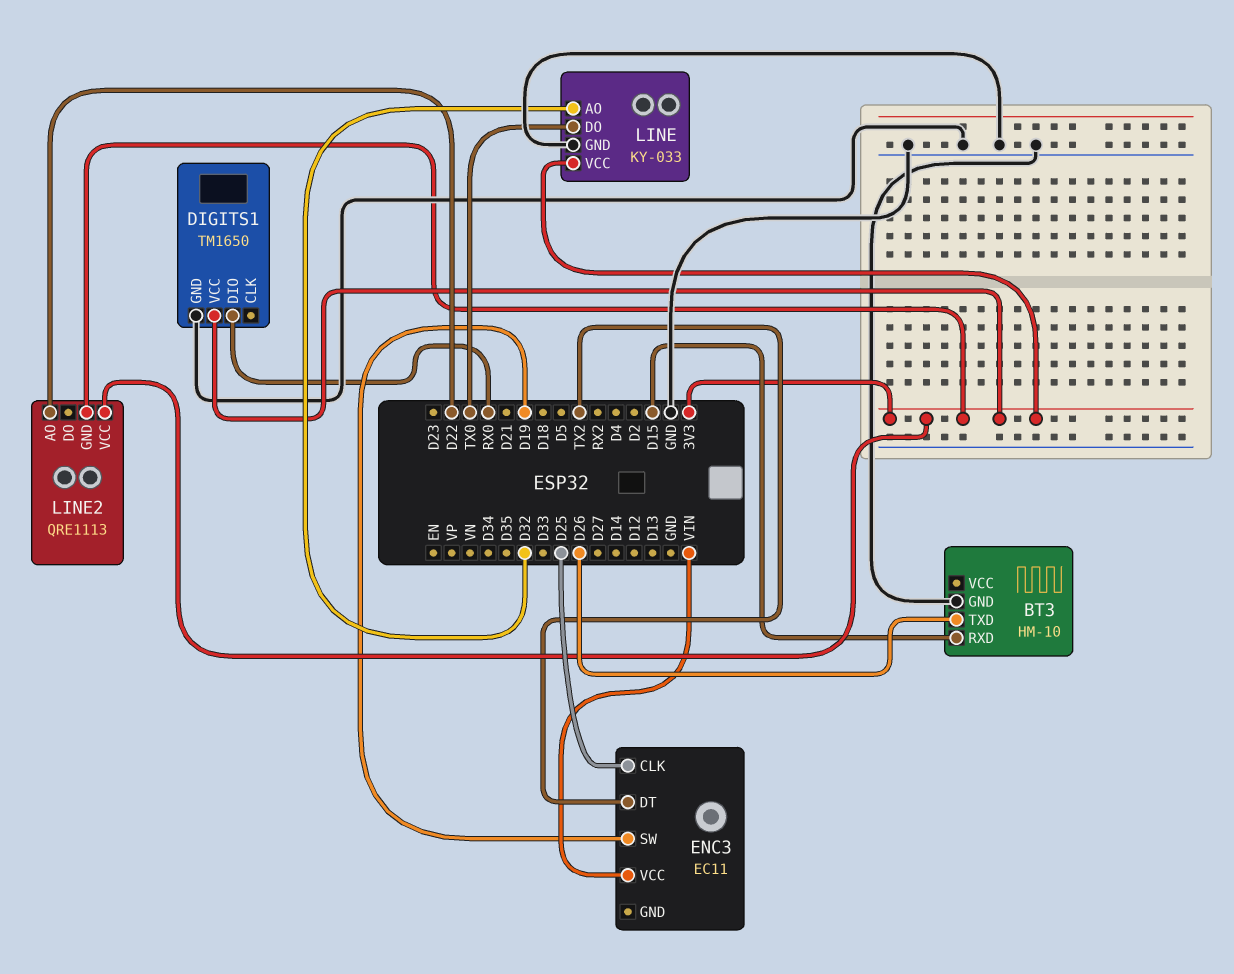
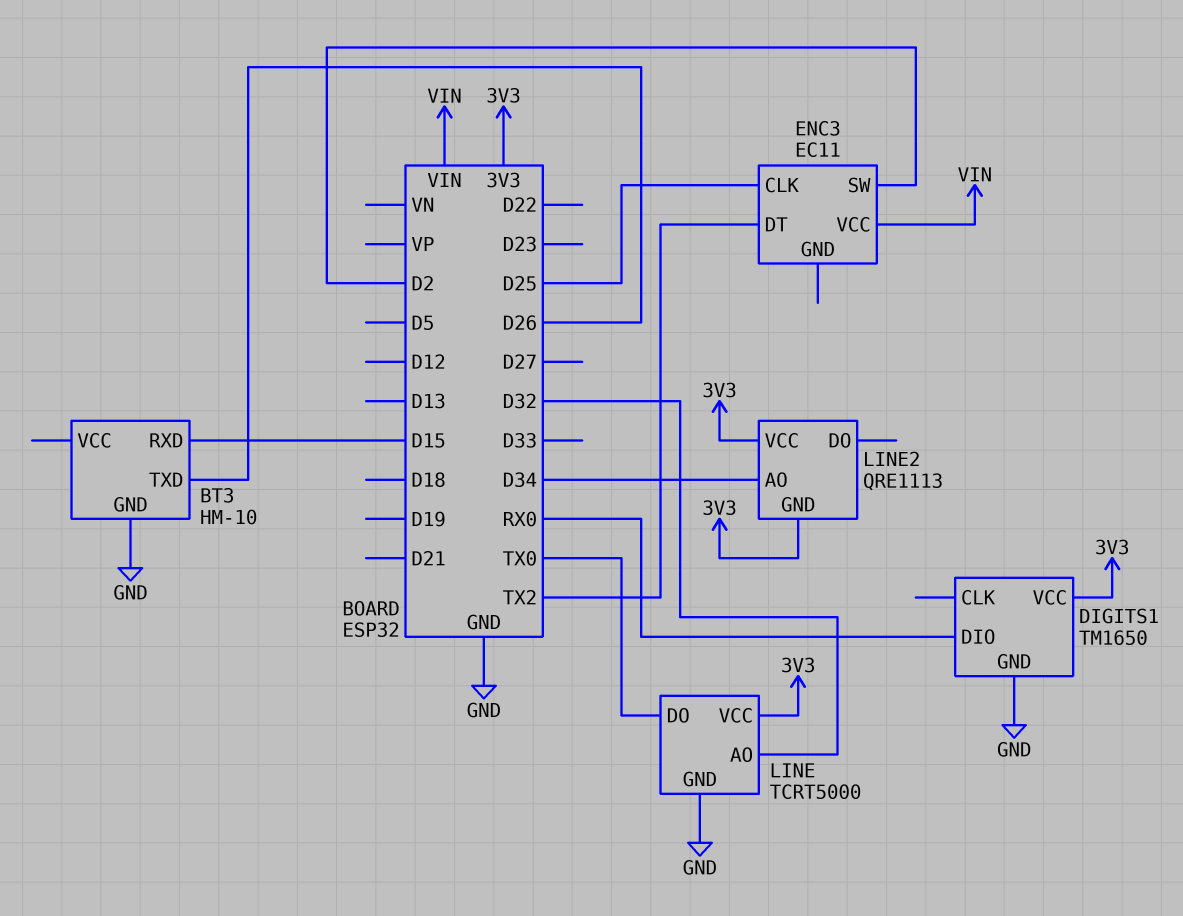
ENC3 pin SW: D19 -> D2
LINE: KY-033 -> TCRT5000
LINE2 pin AO: D22 -> D34

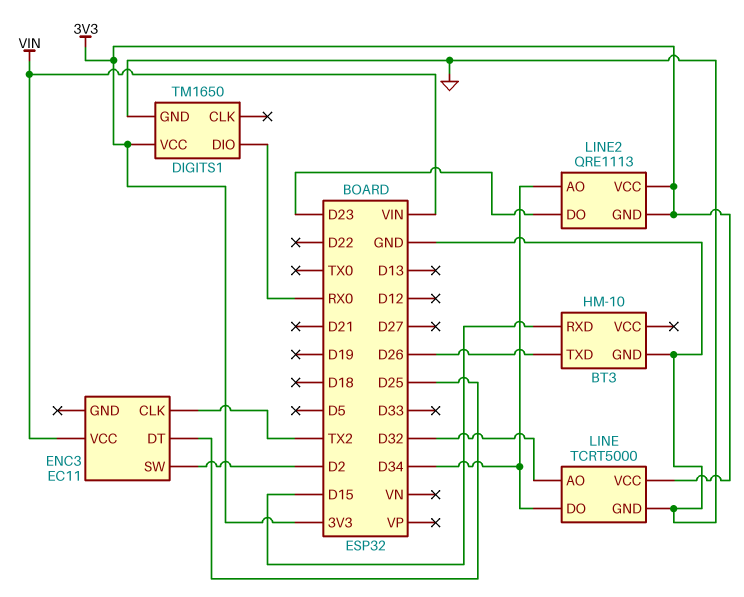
ENC3 pin CLK: D25 -> TX2
ENC3 pin DT: TX2 -> D25
LINE pin DO: TX0 -> D34
LINE2 pin DO: none -> D23

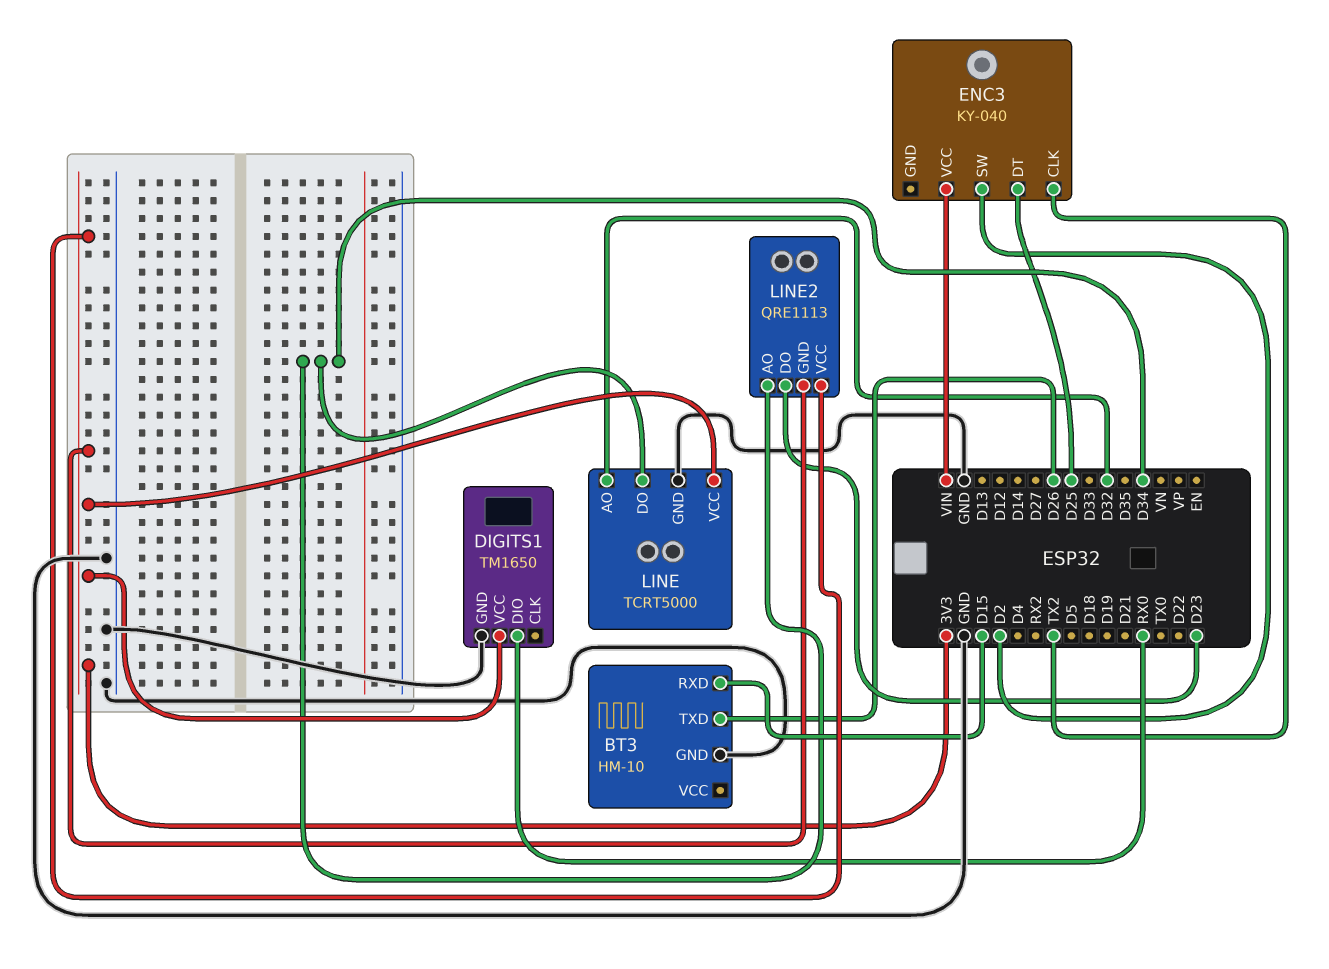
ENC3: EC11 -> KY-040

